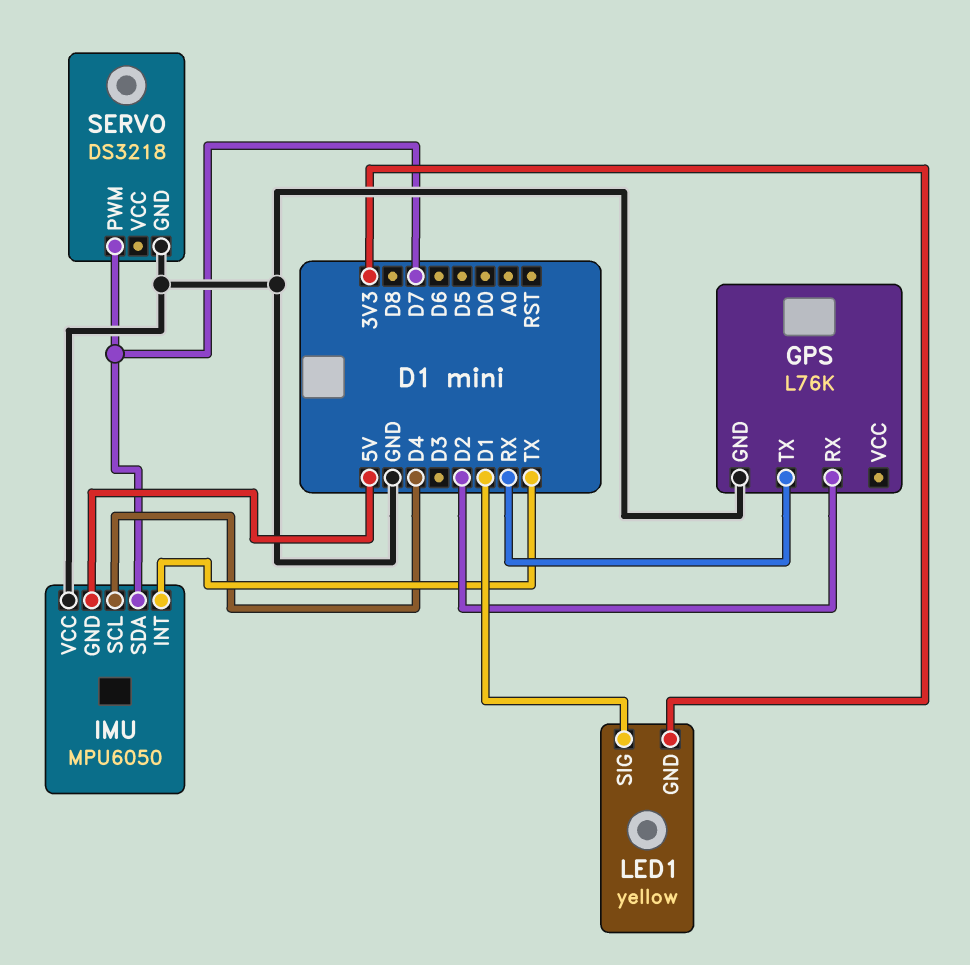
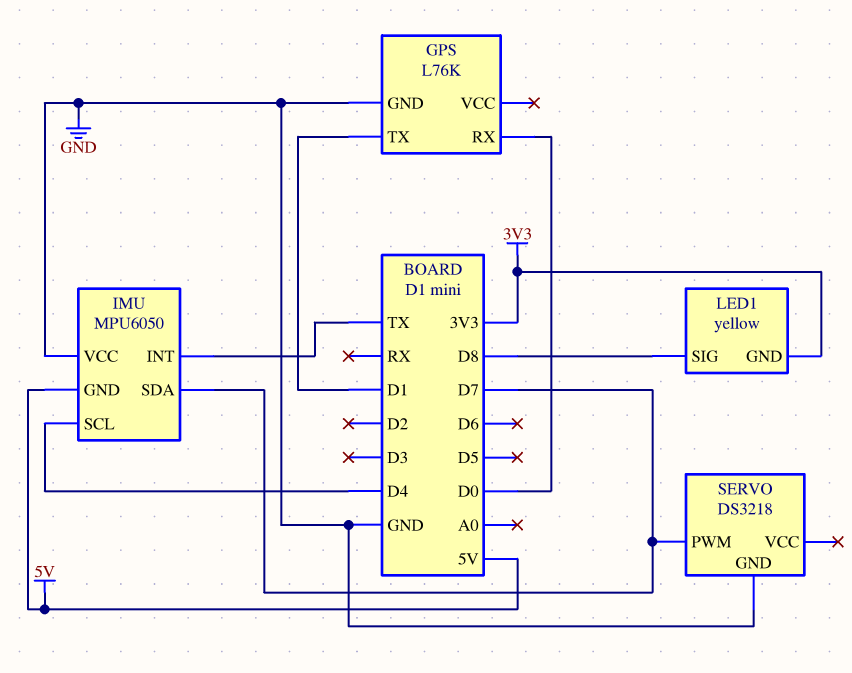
GPS pin RX: D2 -> D0
GPS pin TX: RX -> D1
LED1 pin SIG: D1 -> D8

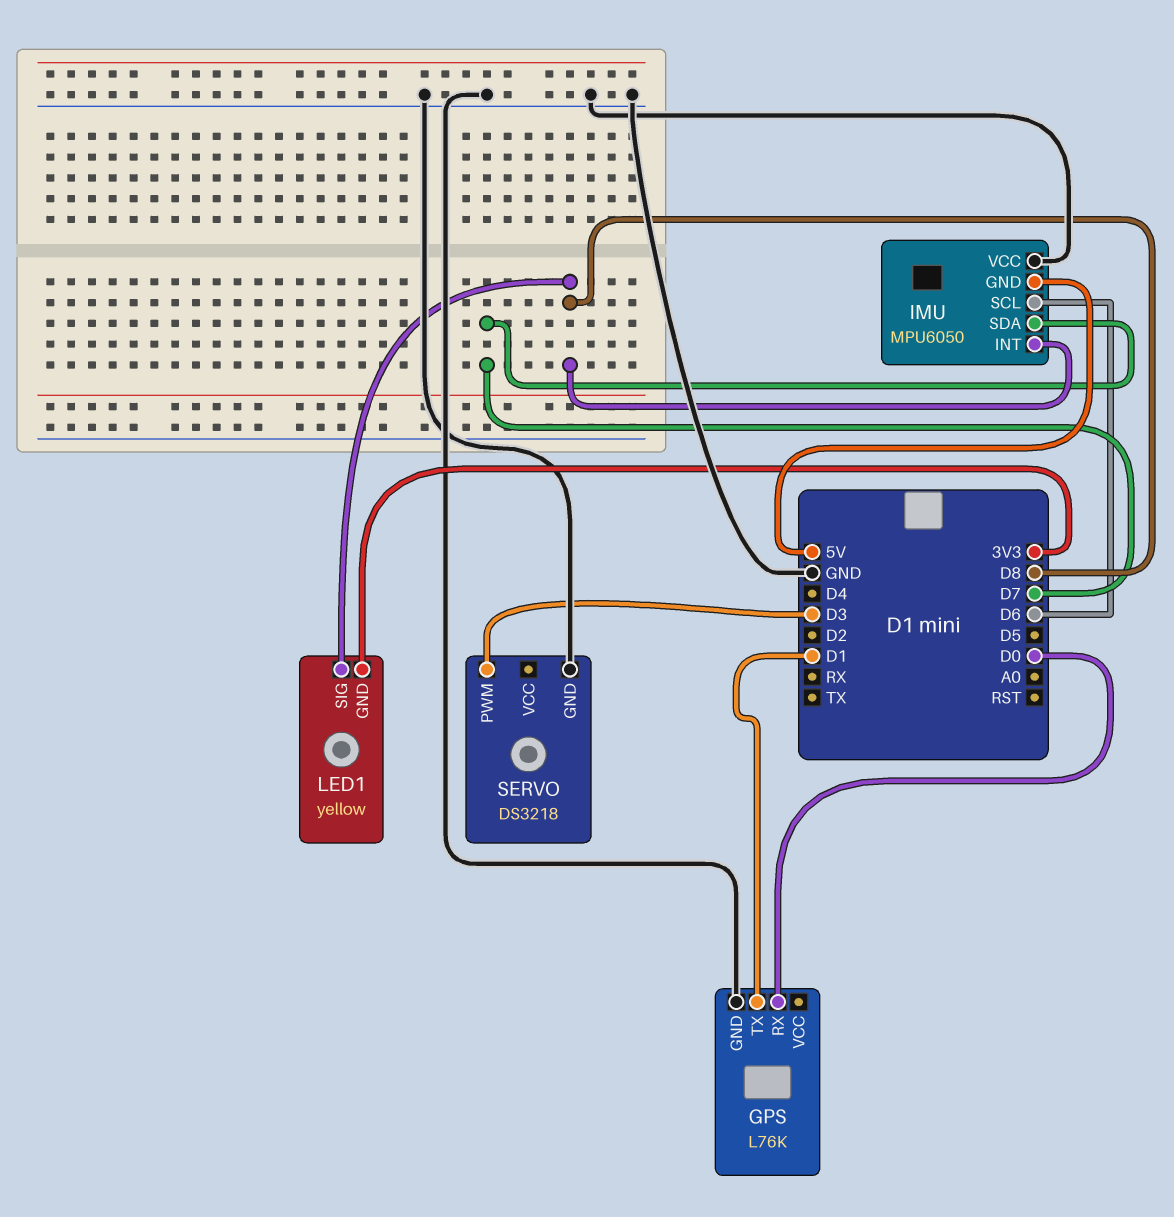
IMU pin INT: TX -> D8
IMU pin SCL: D4 -> D6
SERVO pin PWM: D7 -> D3

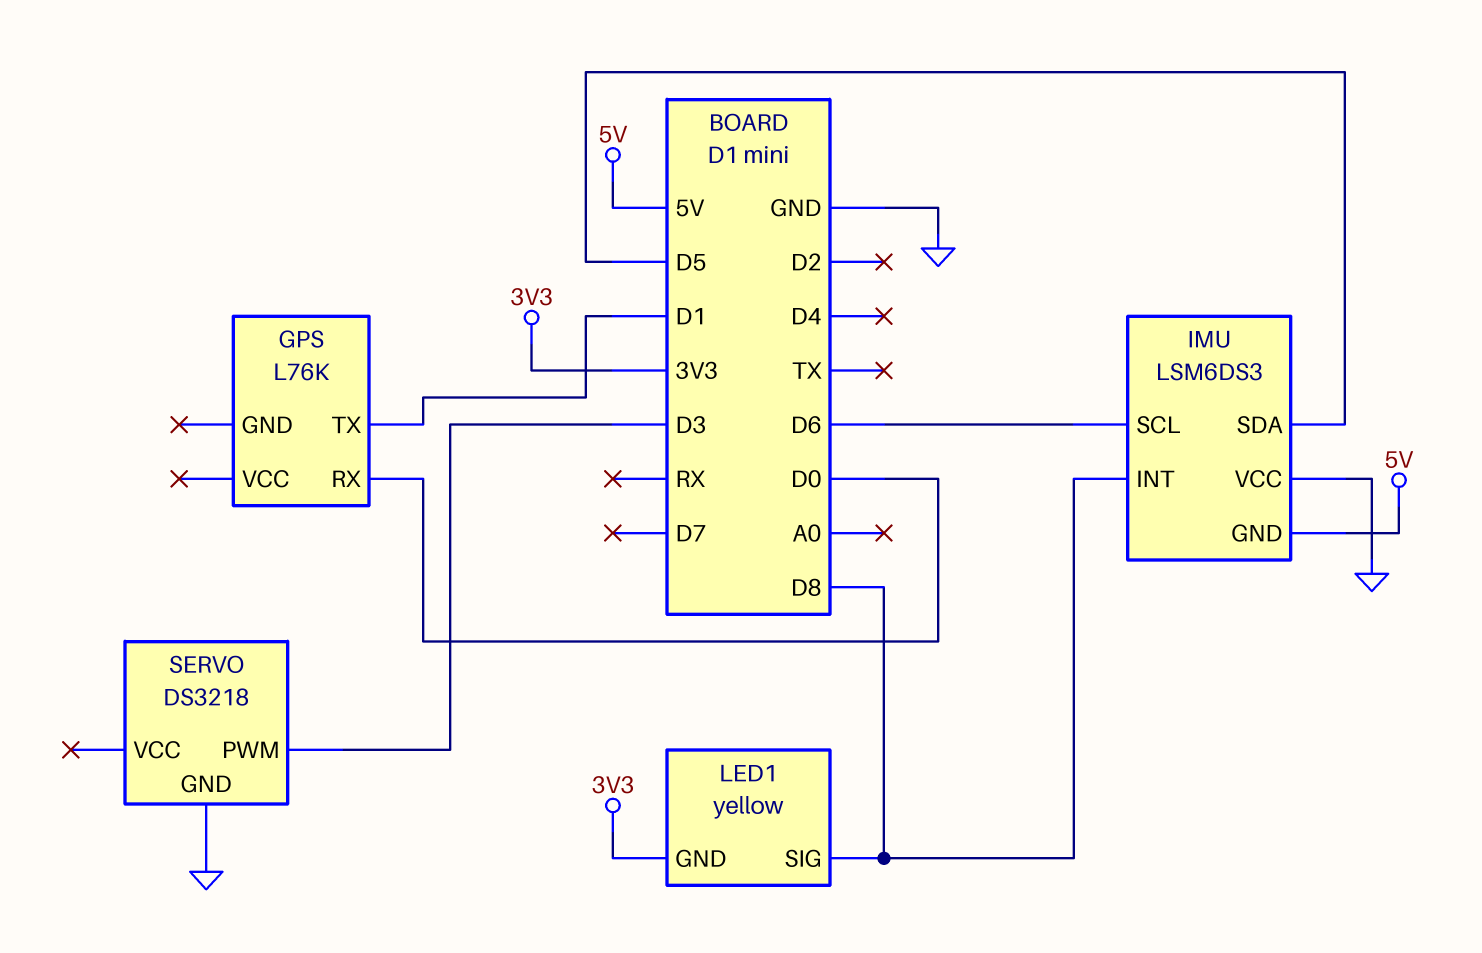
GPS pin GND: GND -> none
IMU: MPU6050 -> LSM6DS3
IMU pin SDA: D7 -> D5

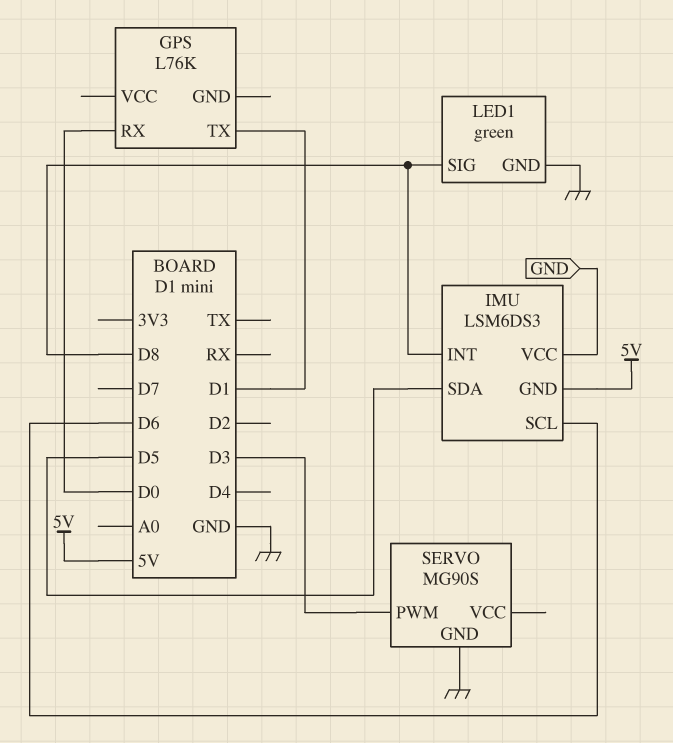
LED1: yellow -> green
LED1 pin GND: 3V3 -> GND
SERVO: DS3218 -> MG90S

